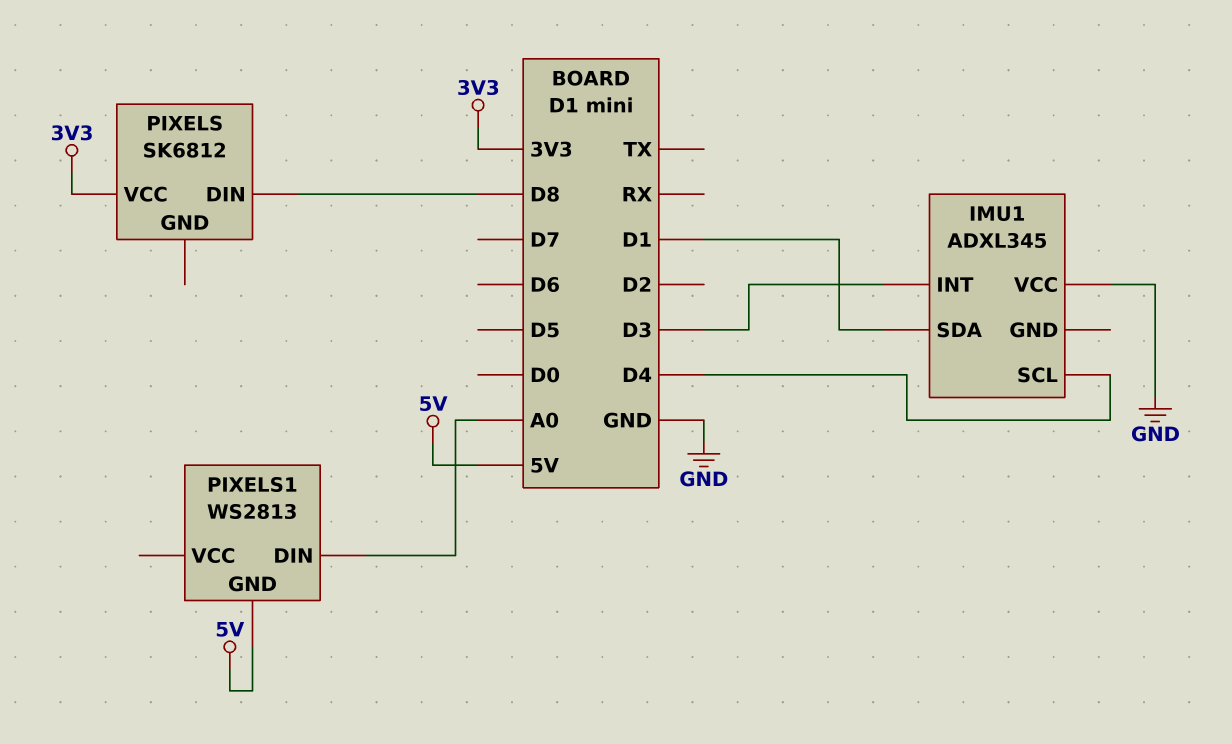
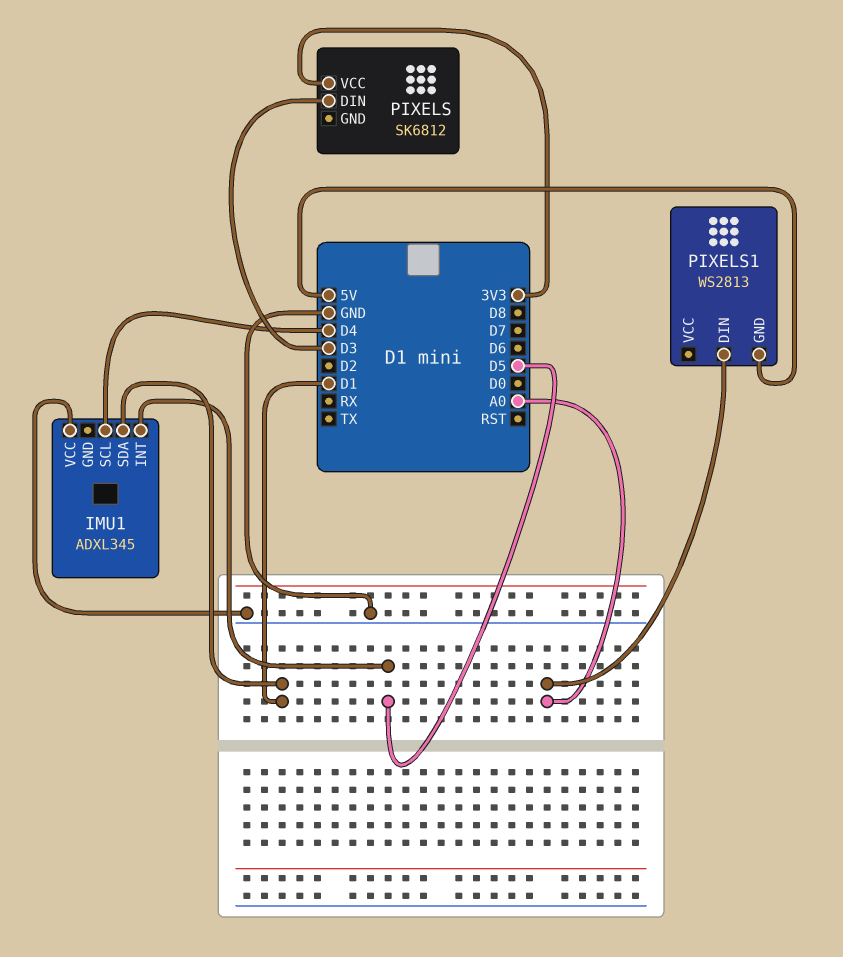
IMU1 pin INT: D3 -> D5
PIXELS pin DIN: D8 -> D3

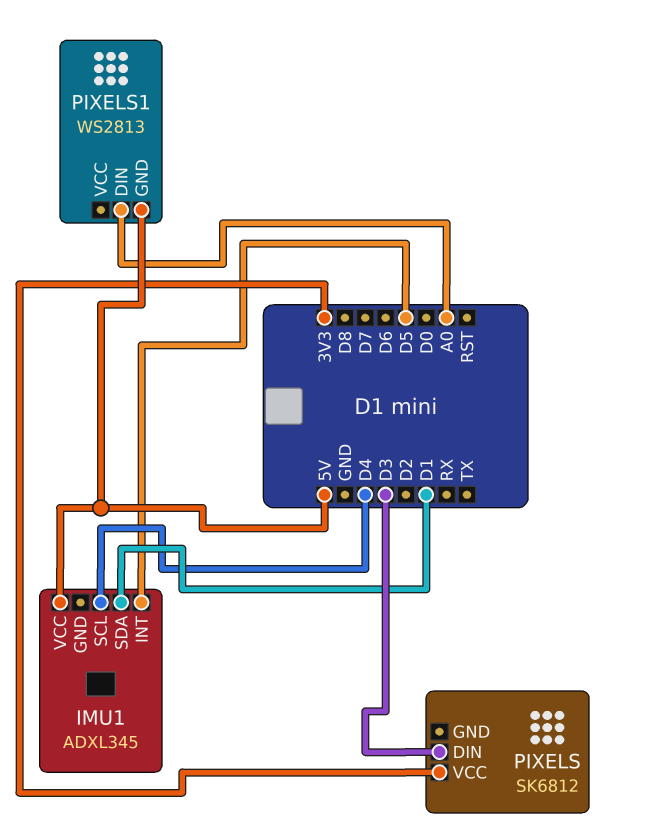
IMU1 pin VCC: GND -> 5V

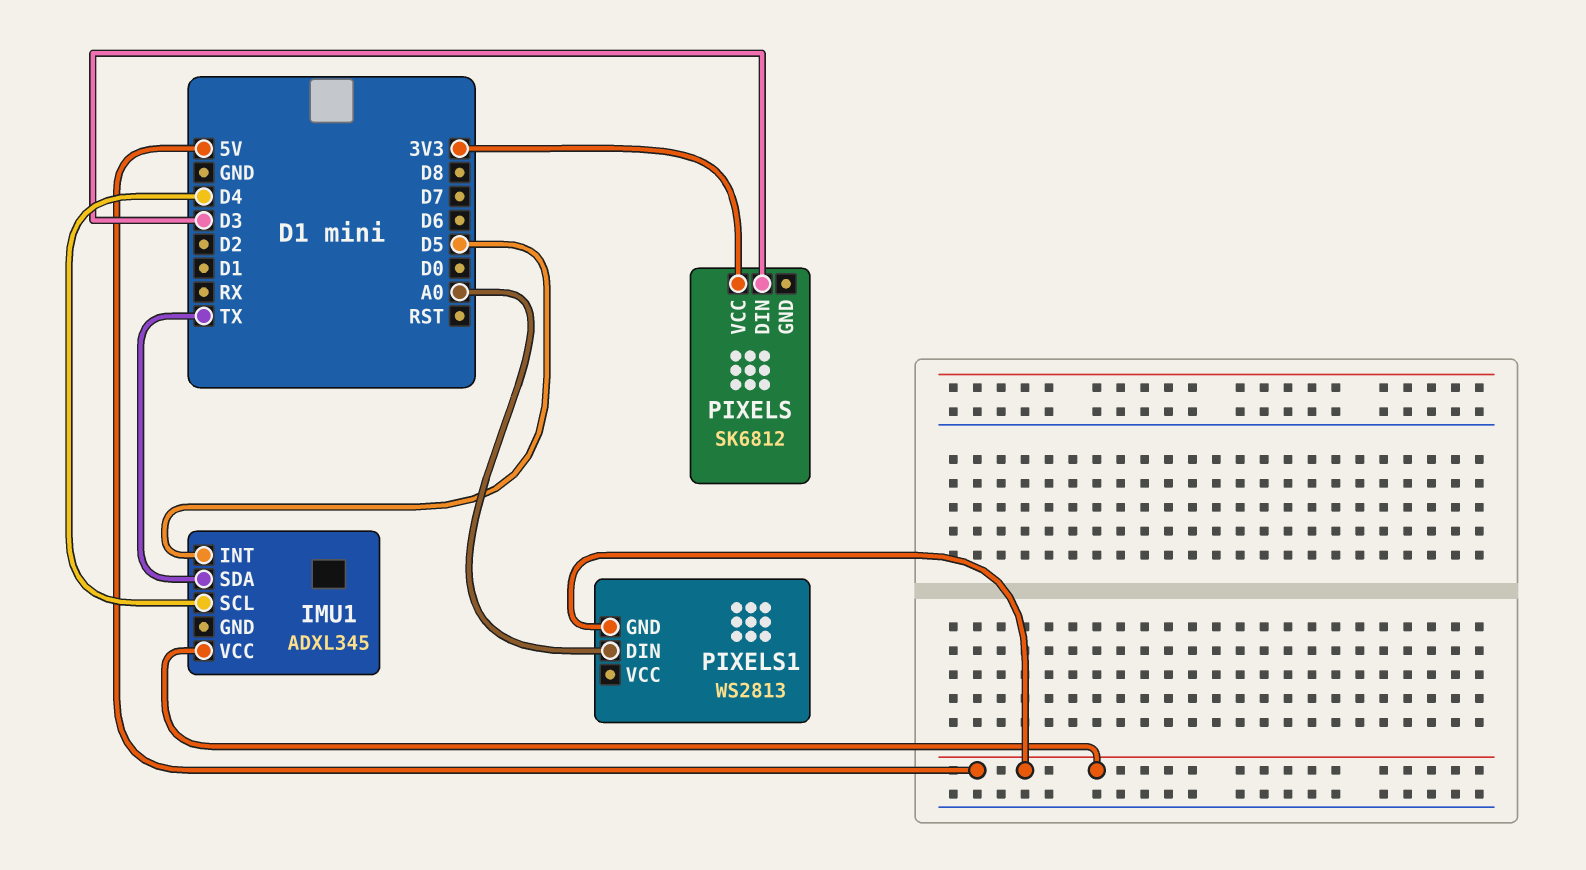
IMU1 pin SDA: D1 -> TX

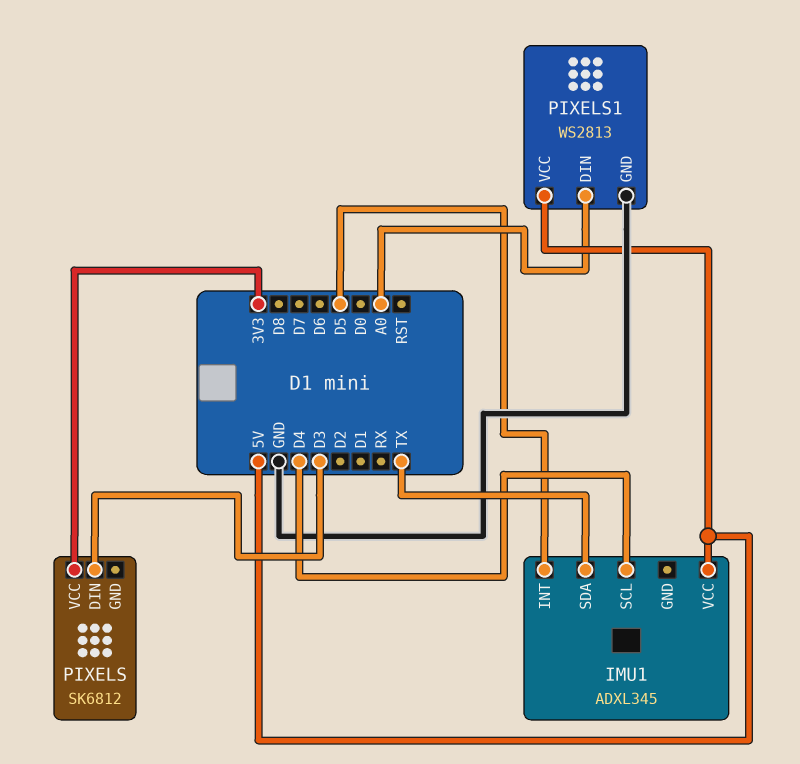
PIXELS1 pin GND: 5V -> GND
PIXELS1 pin VCC: none -> 5V

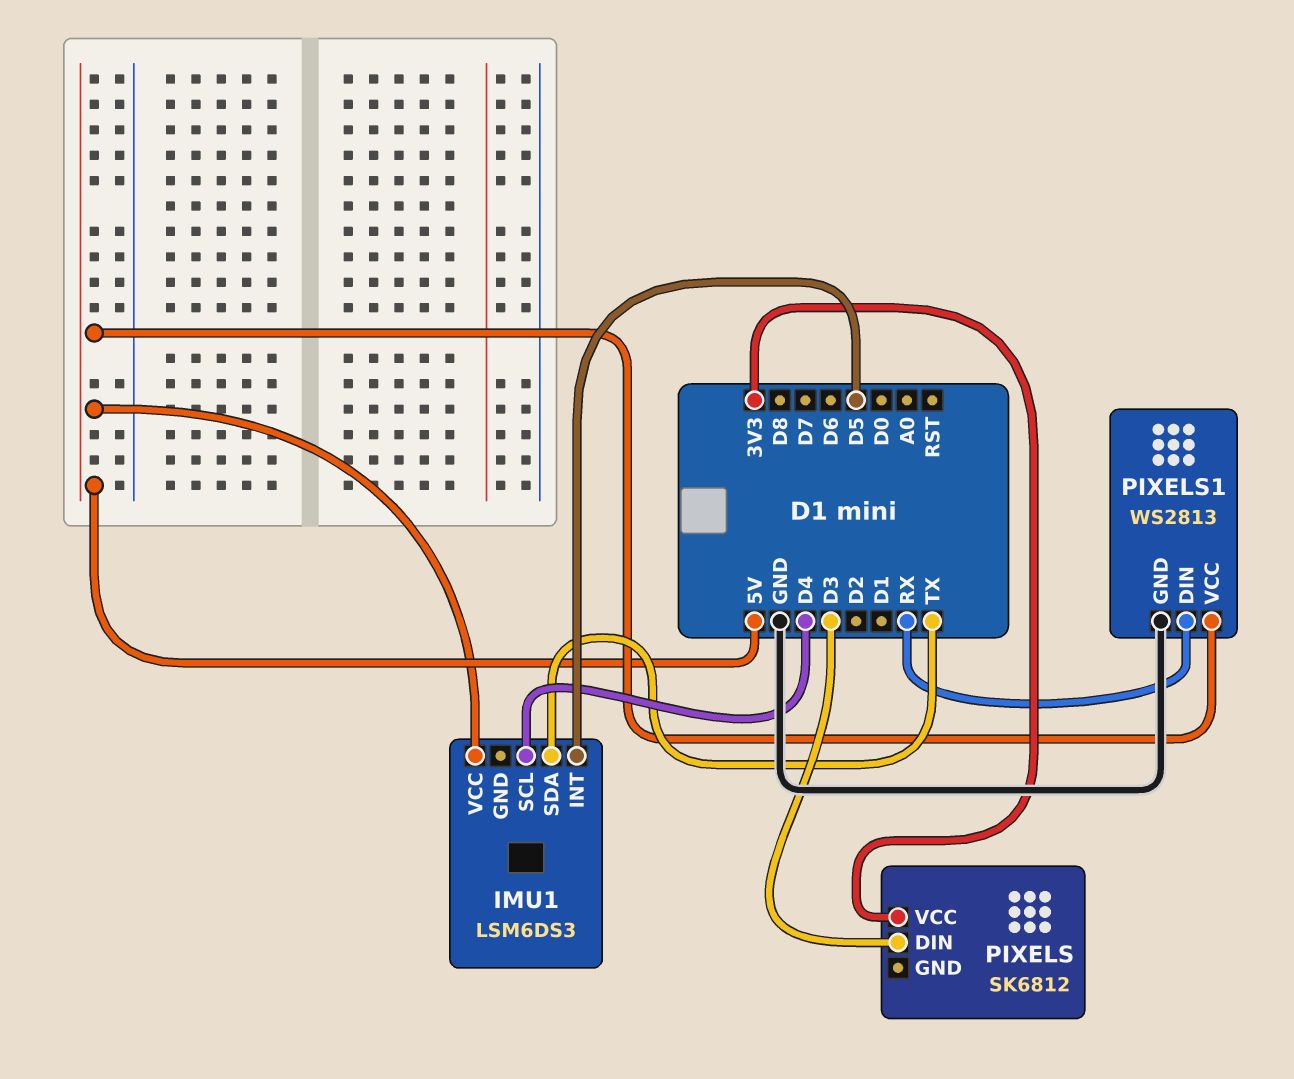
IMU1: ADXL345 -> LSM6DS3
PIXELS1 pin DIN: A0 -> RX

